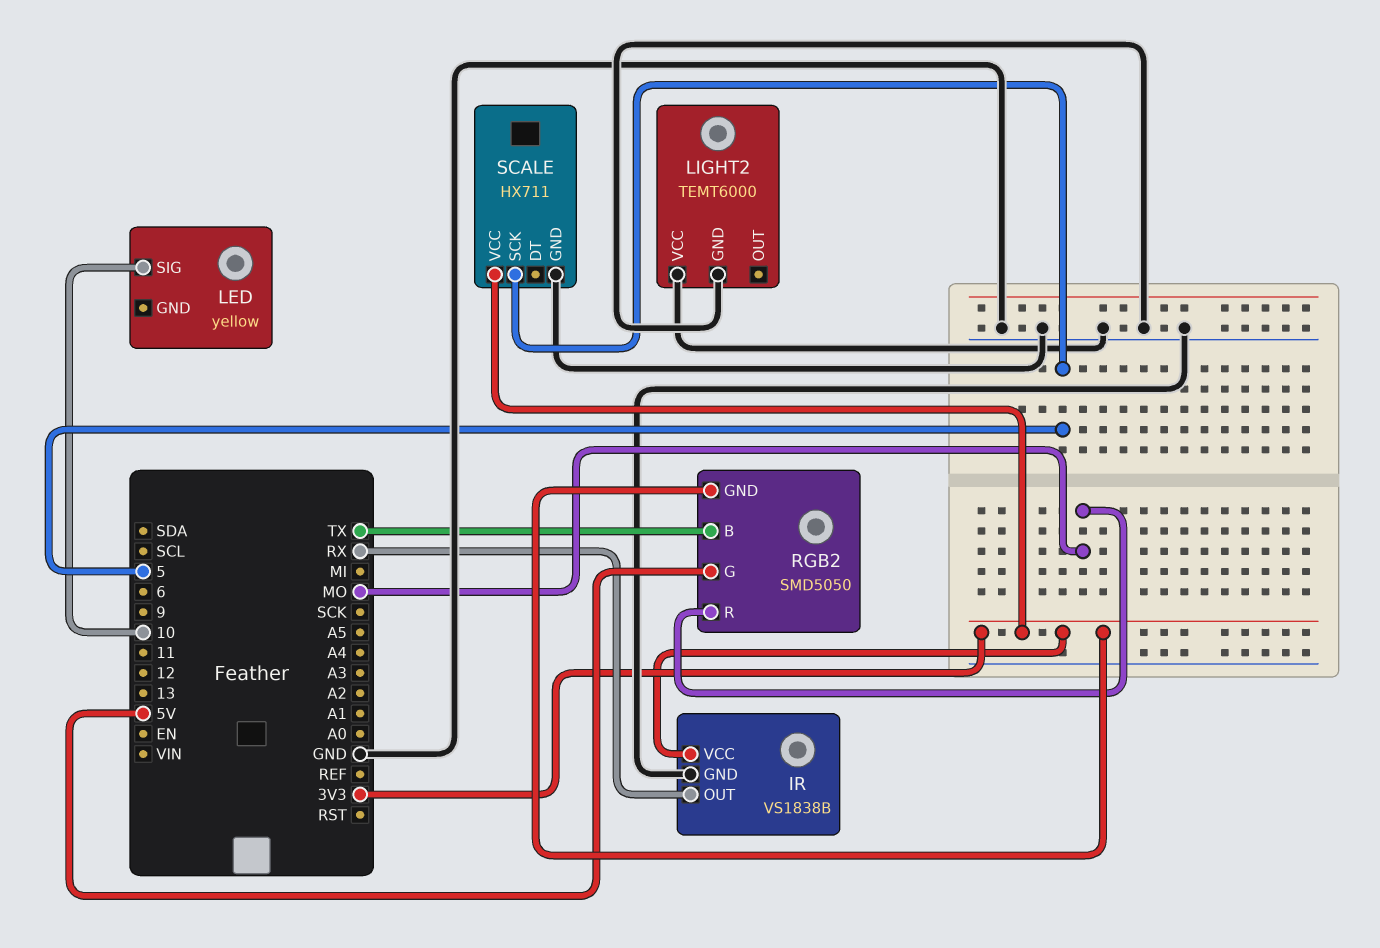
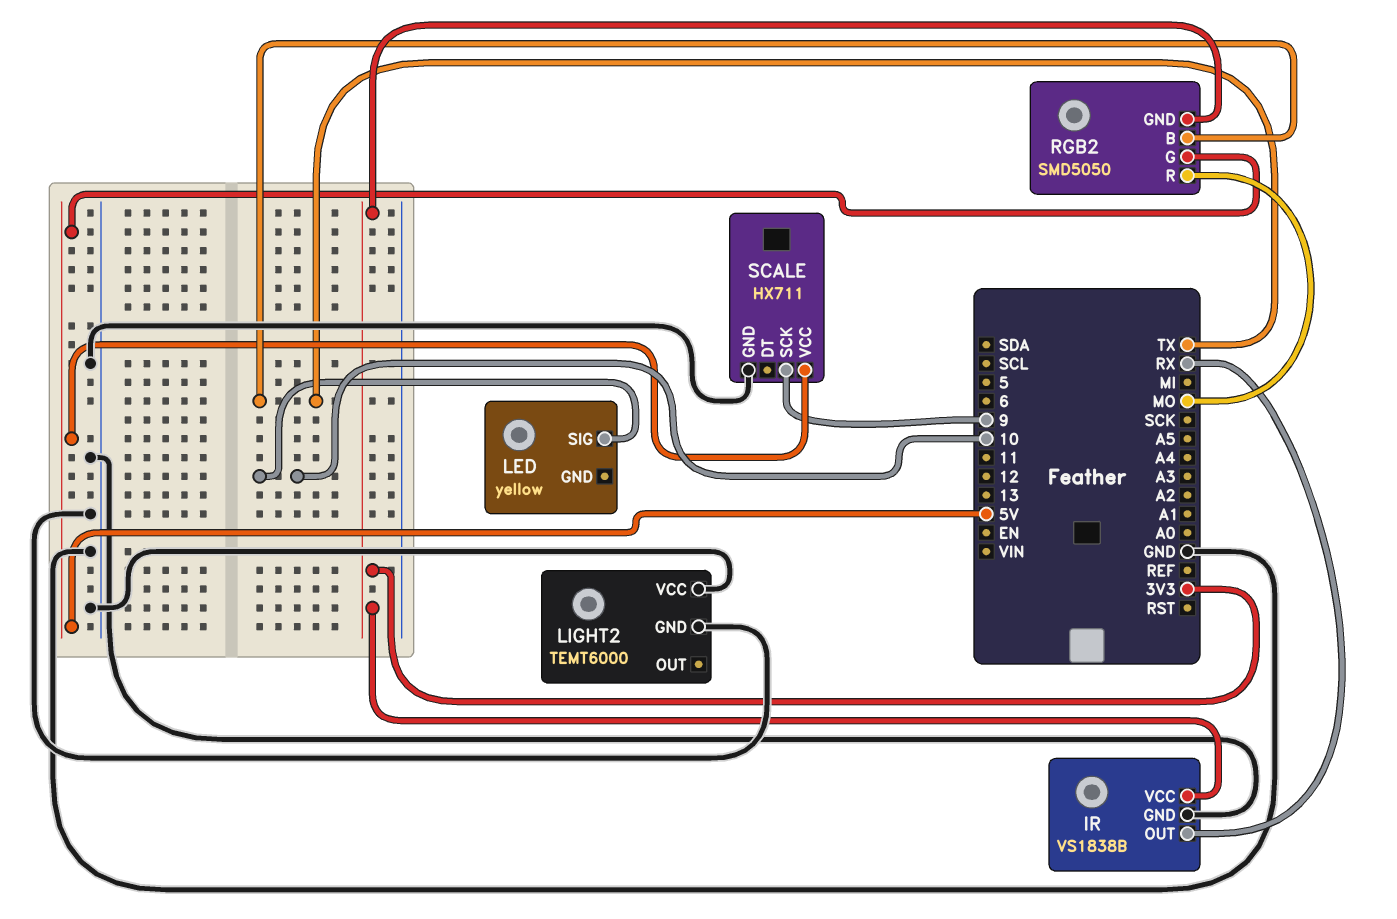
SCALE pin SCK: 5 -> 9
SCALE pin VCC: 3V3 -> 5V

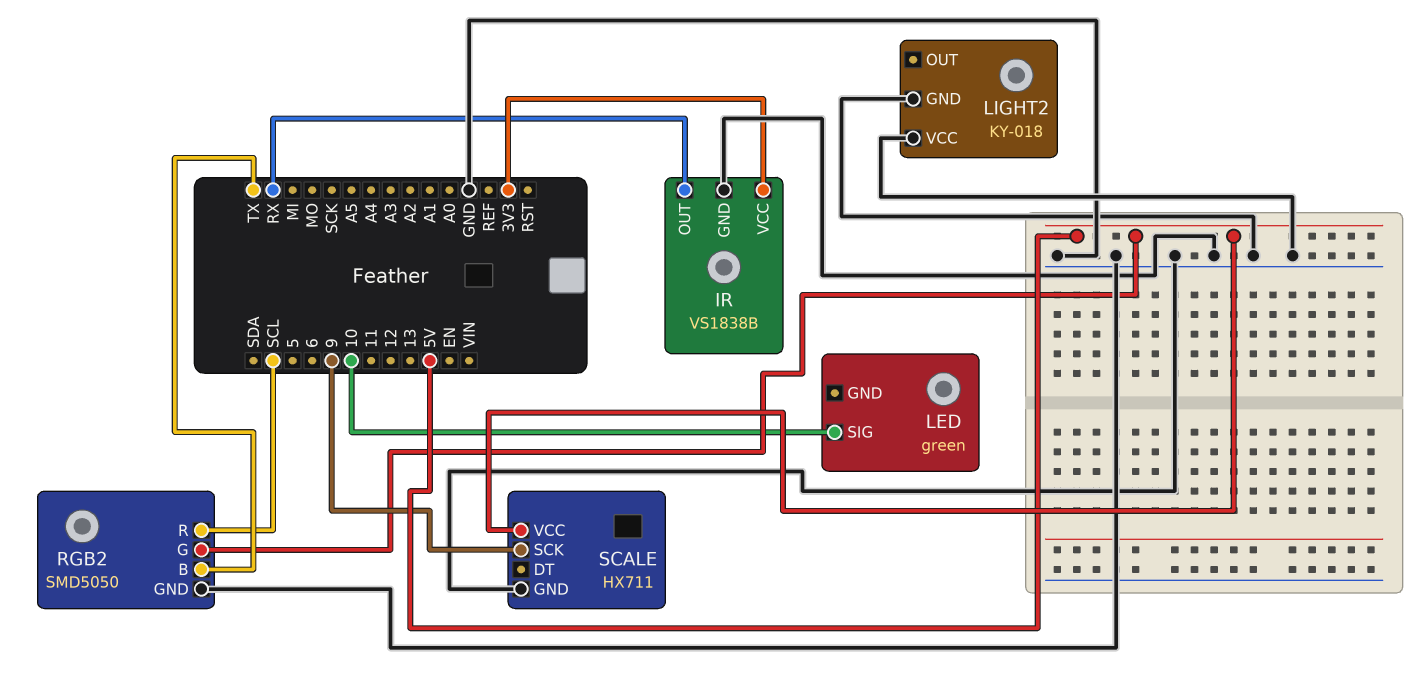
LED: yellow -> green
LIGHT2: TEMT6000 -> KY-018
RGB2 pin GND: 3V3 -> GND
RGB2 pin R: MO -> SCL

